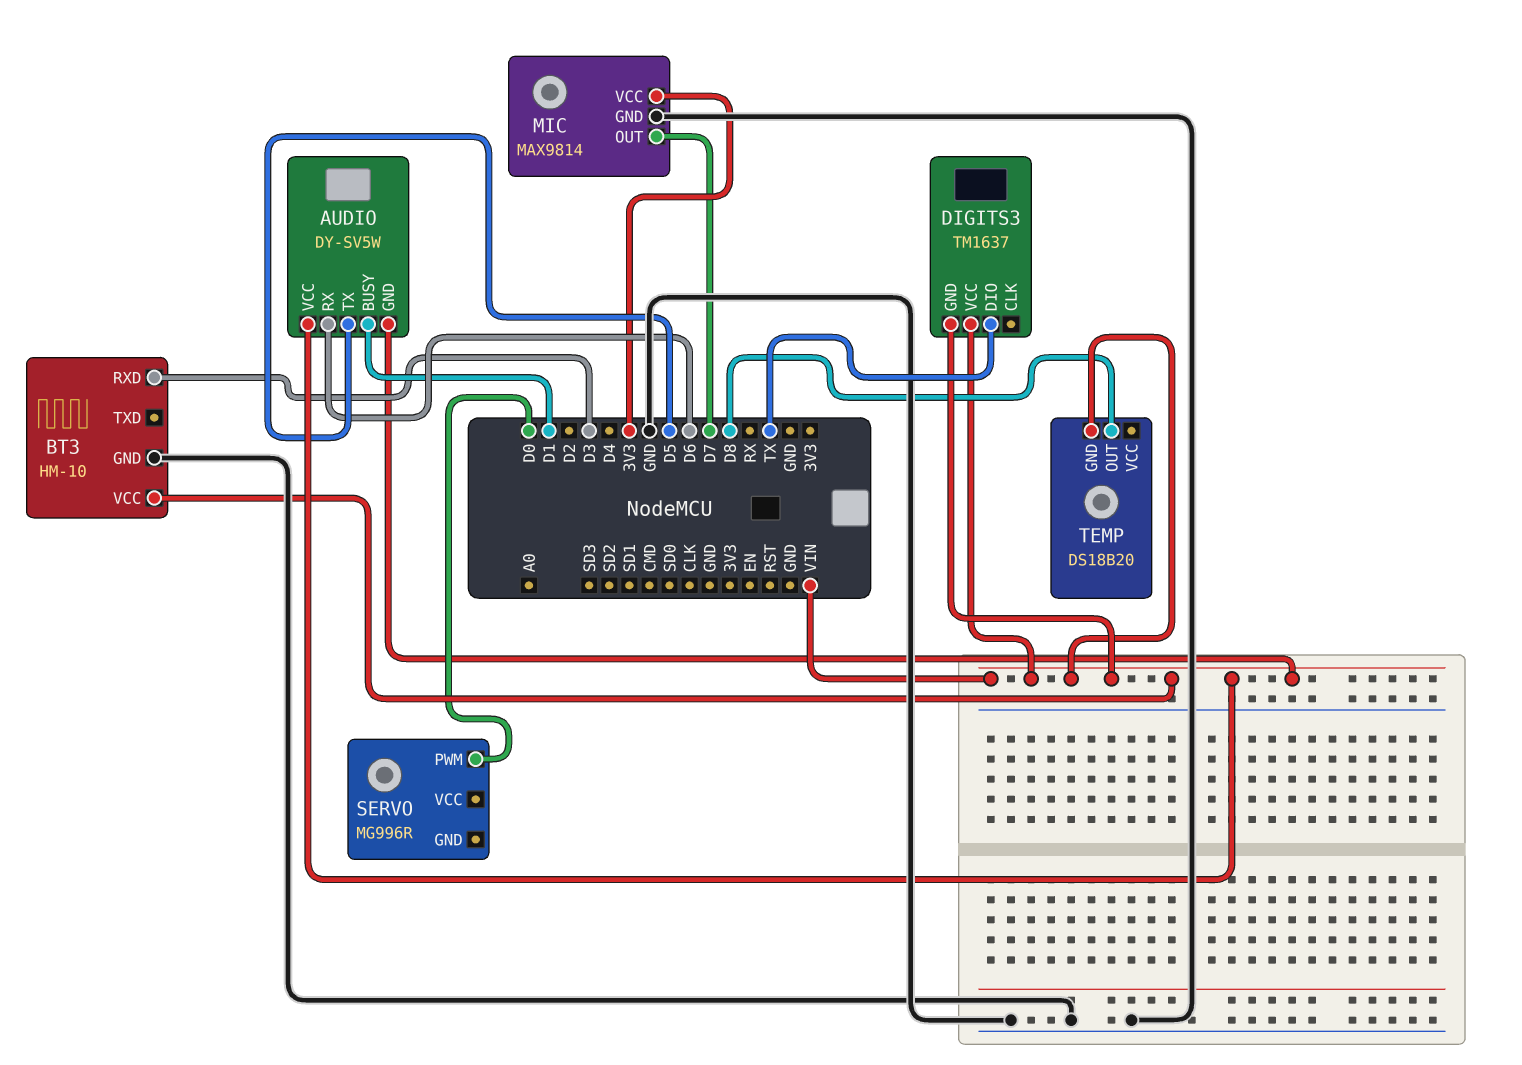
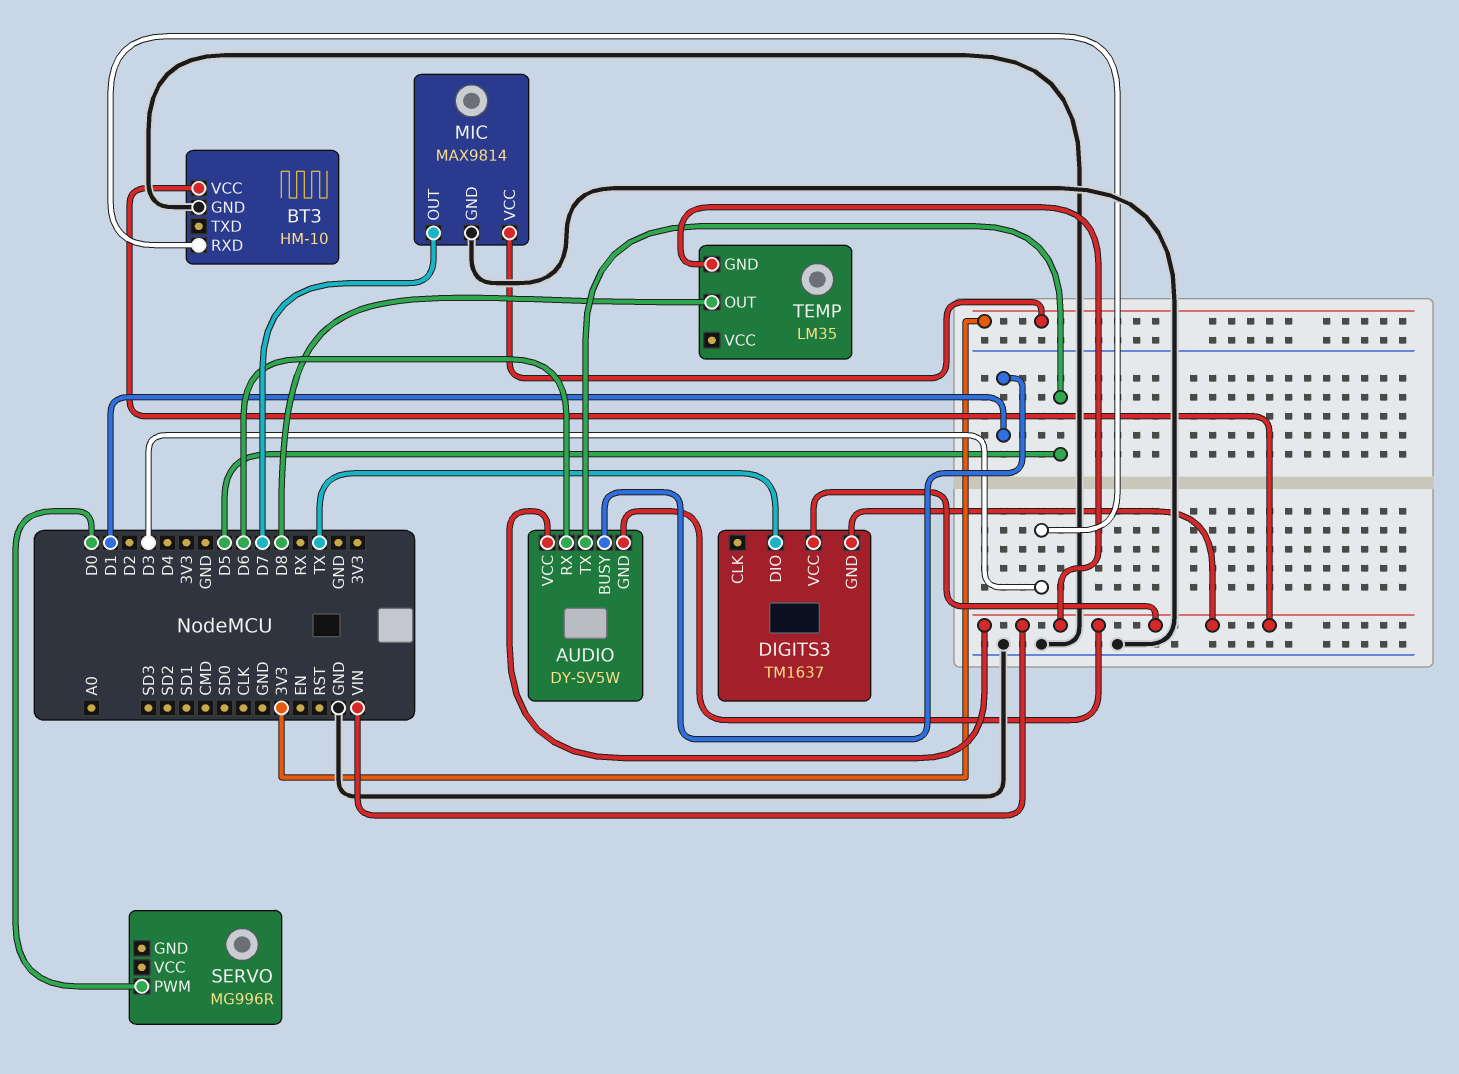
TEMP: DS18B20 -> LM35

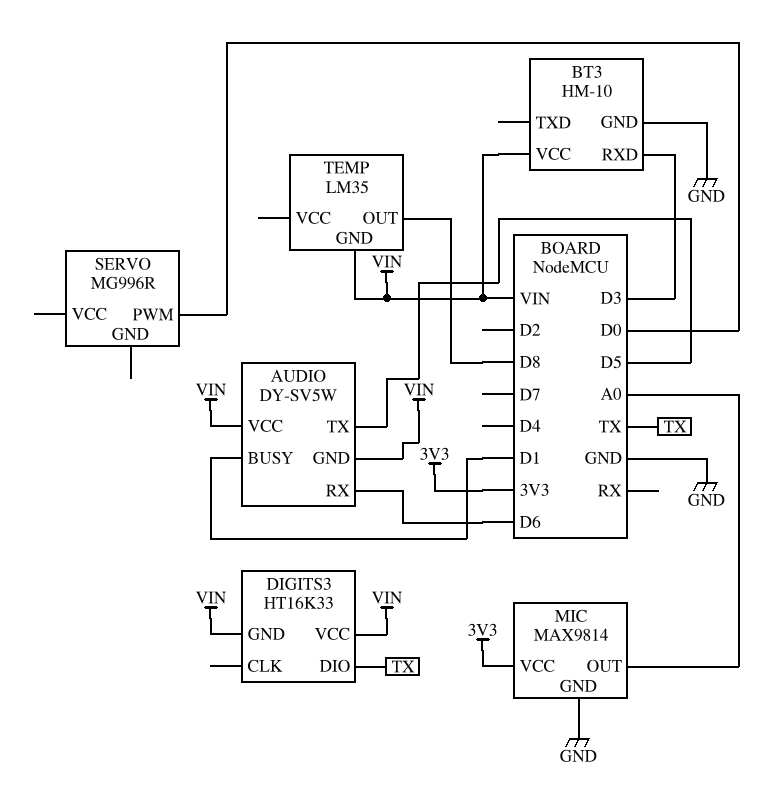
DIGITS3: TM1637 -> HT16K33
MIC pin OUT: D7 -> A0

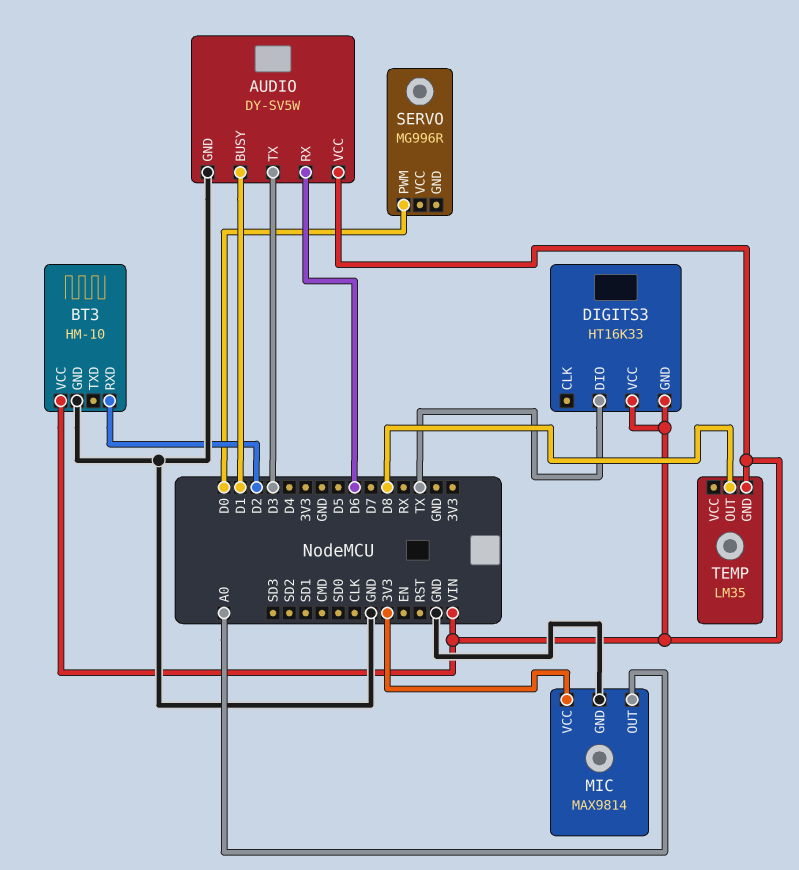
AUDIO pin GND: VIN -> GND
AUDIO pin TX: D5 -> D3
BT3 pin RXD: D3 -> D2

